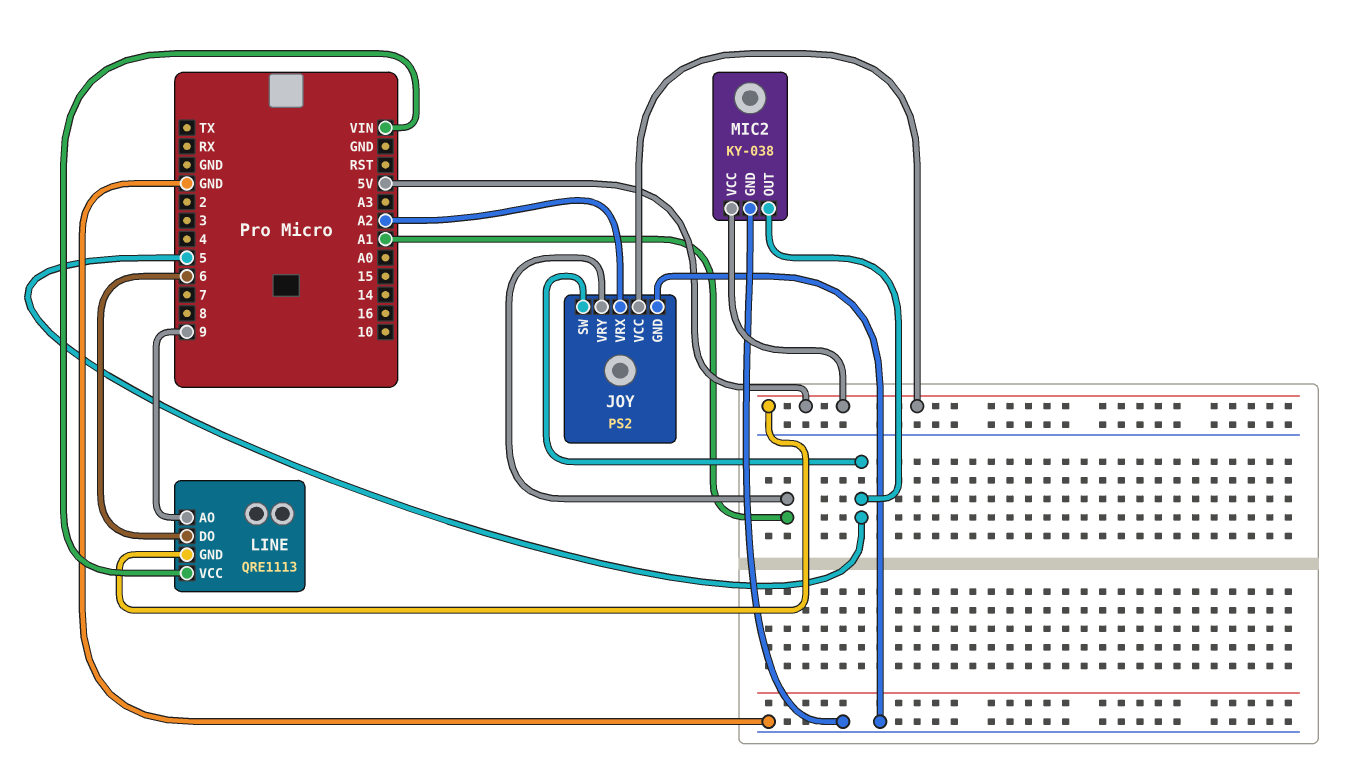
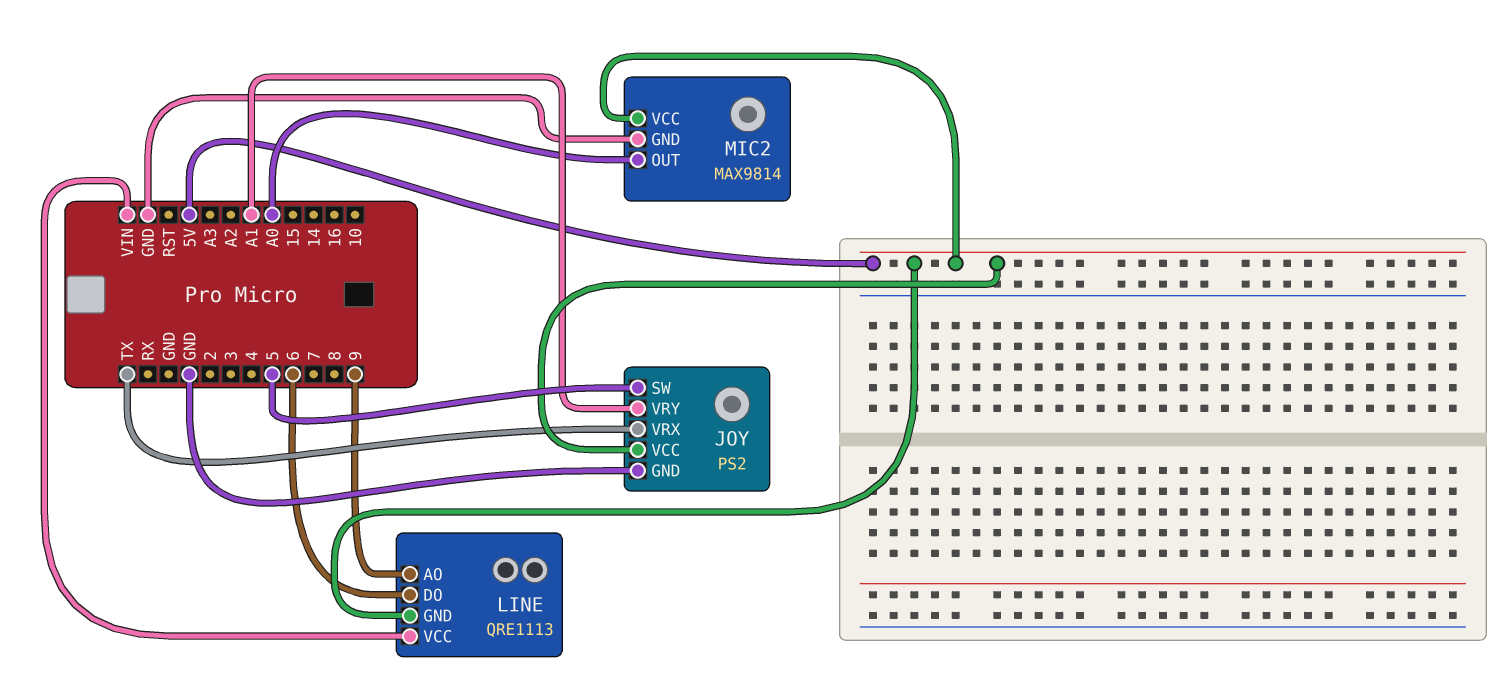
JOY pin VRX: A2 -> TX
MIC2: KY-038 -> MAX9814
MIC2 pin OUT: 5 -> A0

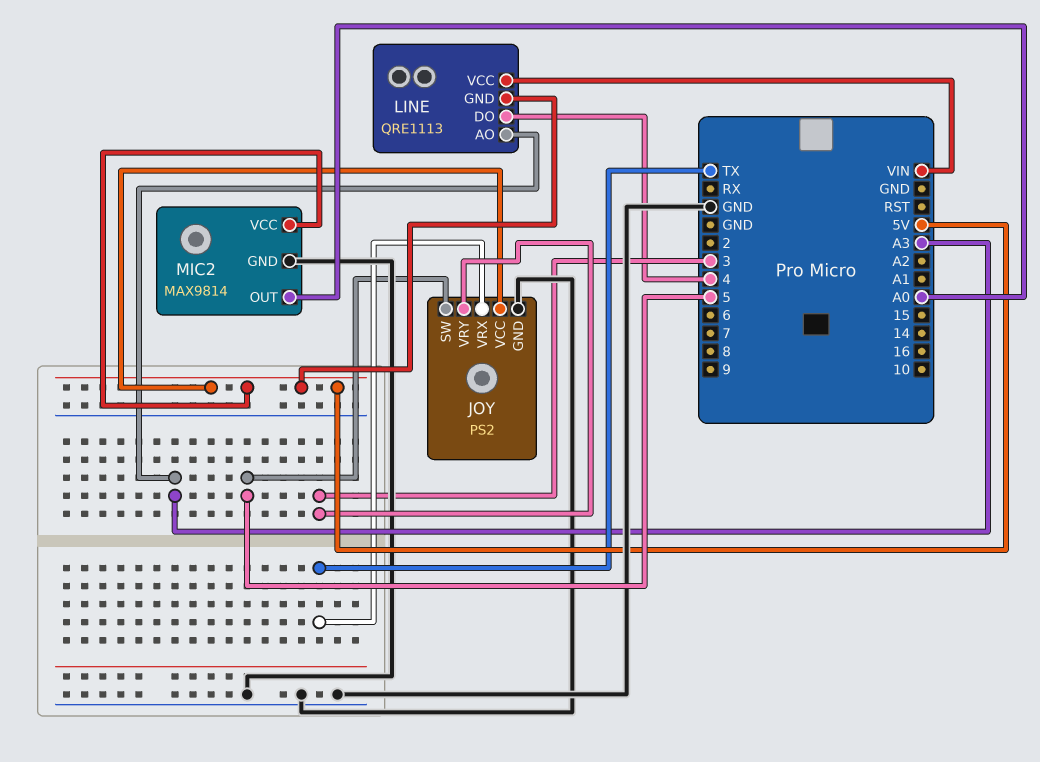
JOY pin VRY: A1 -> 3
LINE pin AO: 9 -> A3
LINE pin DO: 6 -> 4

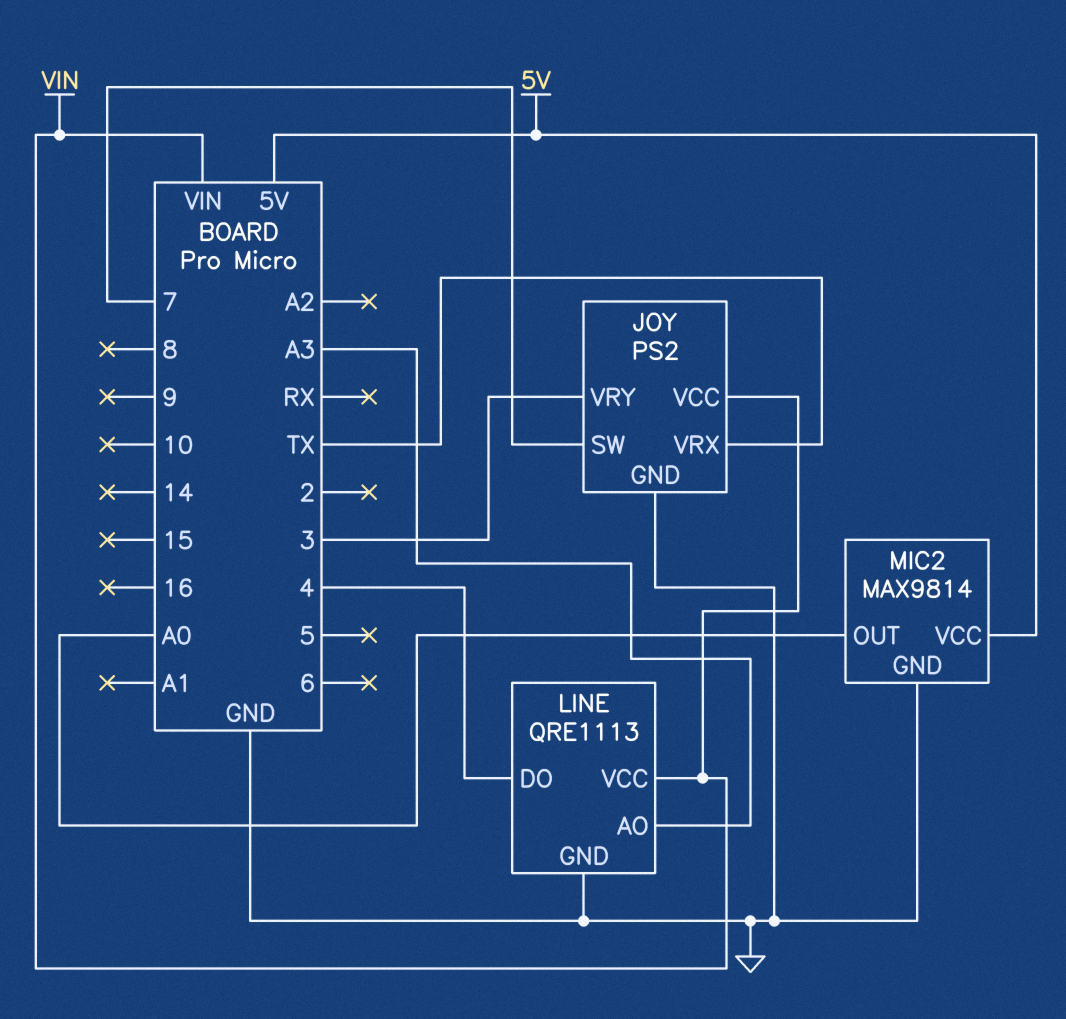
JOY pin SW: 5 -> 7
JOY pin VCC: 5V -> VIN
LINE pin GND: 5V -> GND

